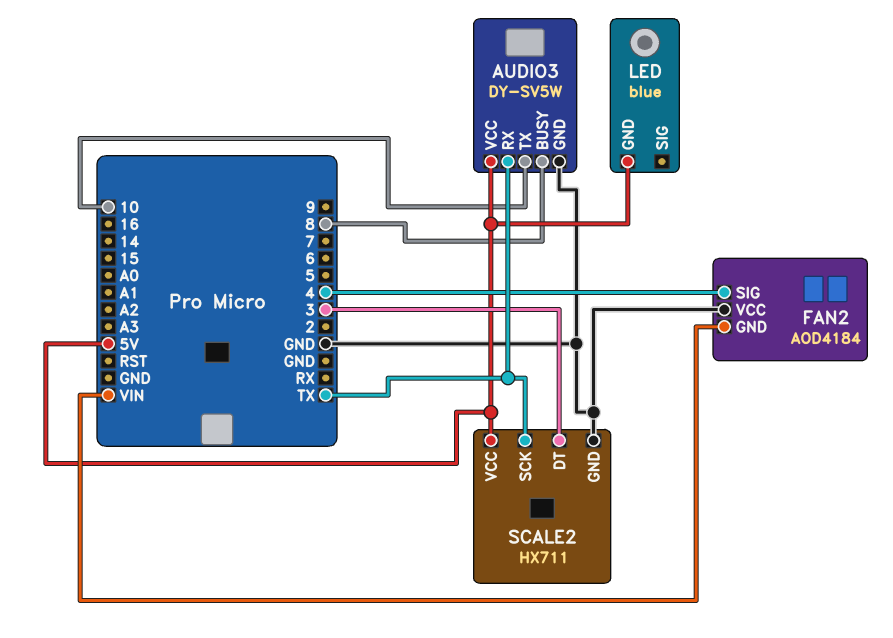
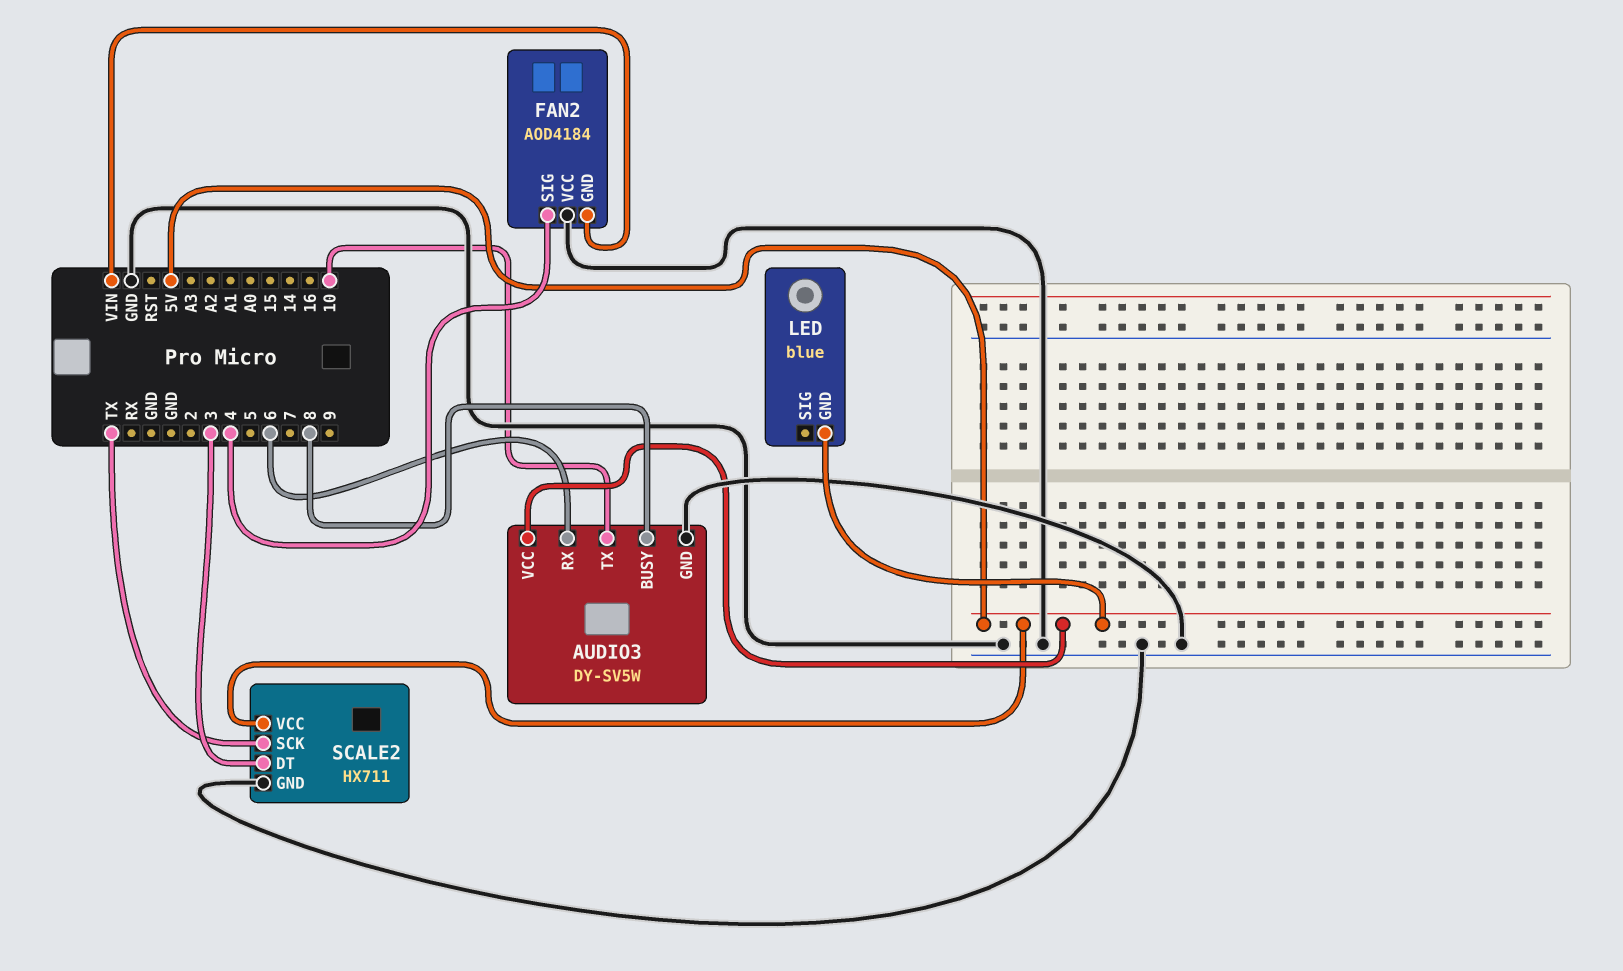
AUDIO3 pin RX: TX -> 6

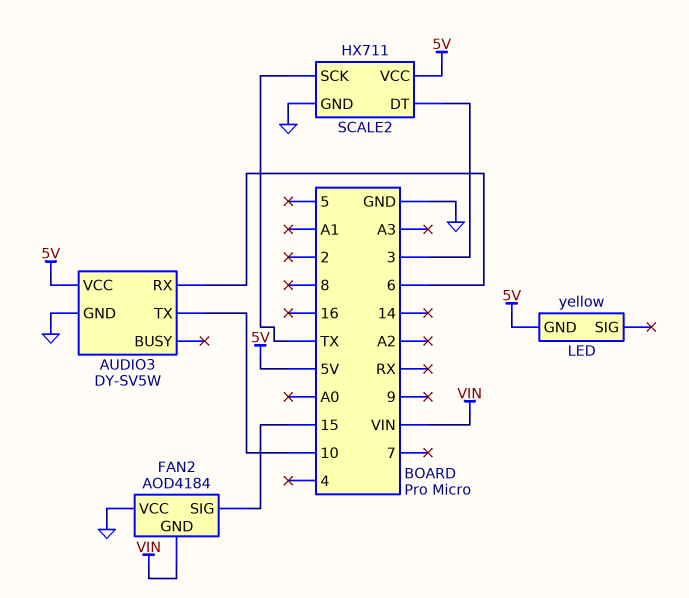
AUDIO3 pin BUSY: 8 -> none
FAN2 pin SIG: 4 -> 15
LED: blue -> yellow

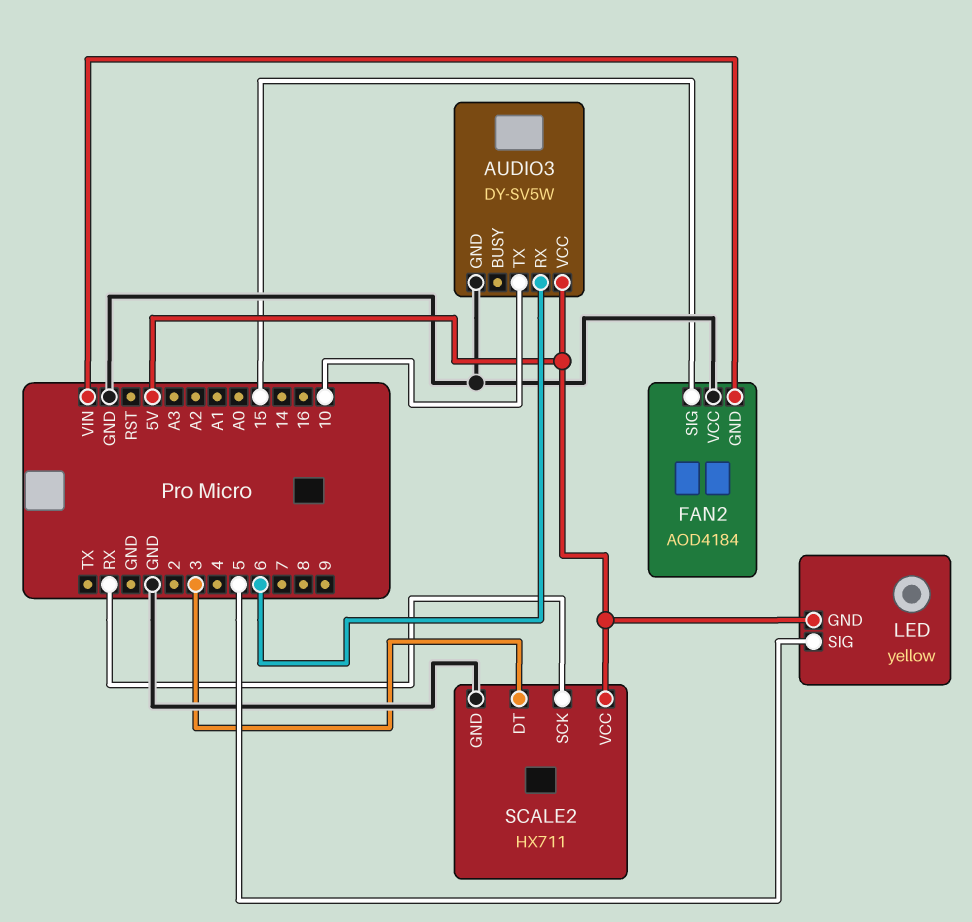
LED pin SIG: none -> 5
SCALE2 pin SCK: TX -> RX

